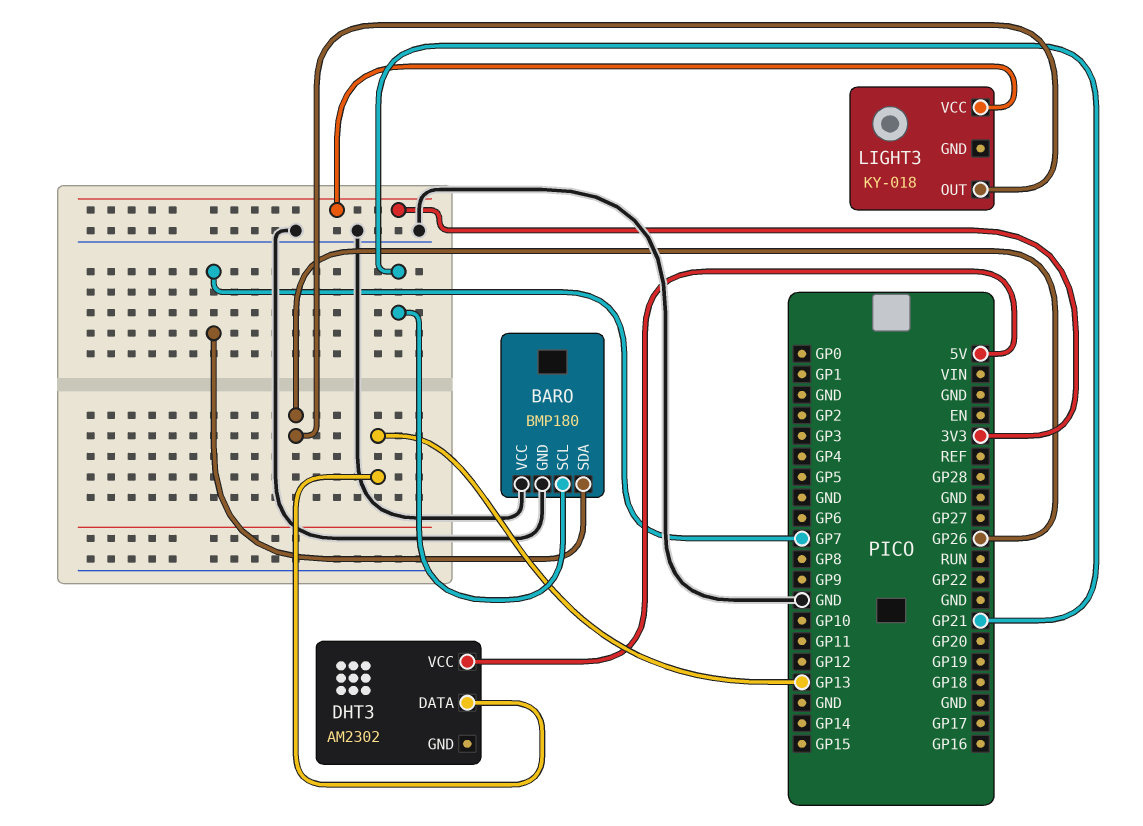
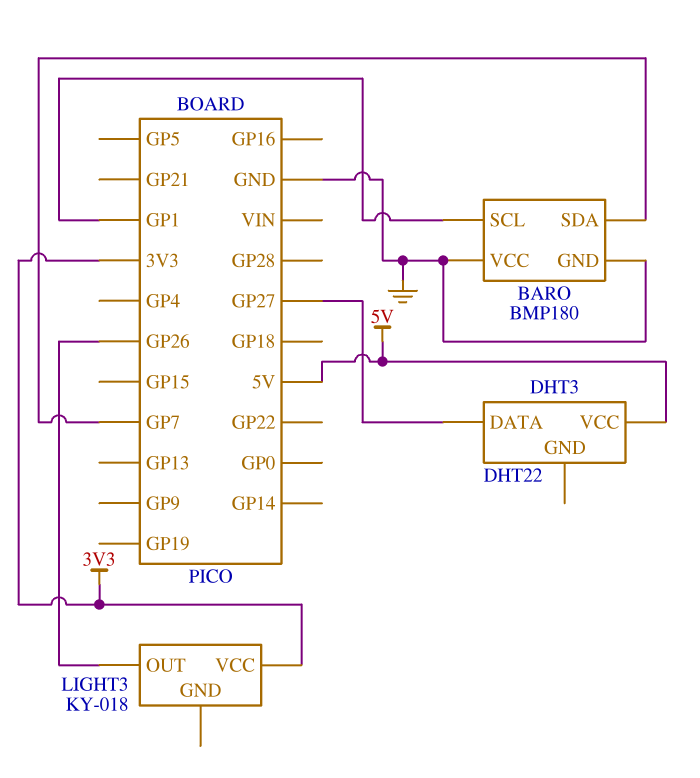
BARO pin SCL: GP21 -> GP1
DHT3: AM2302 -> DHT22
DHT3 pin DATA: GP13 -> GP27

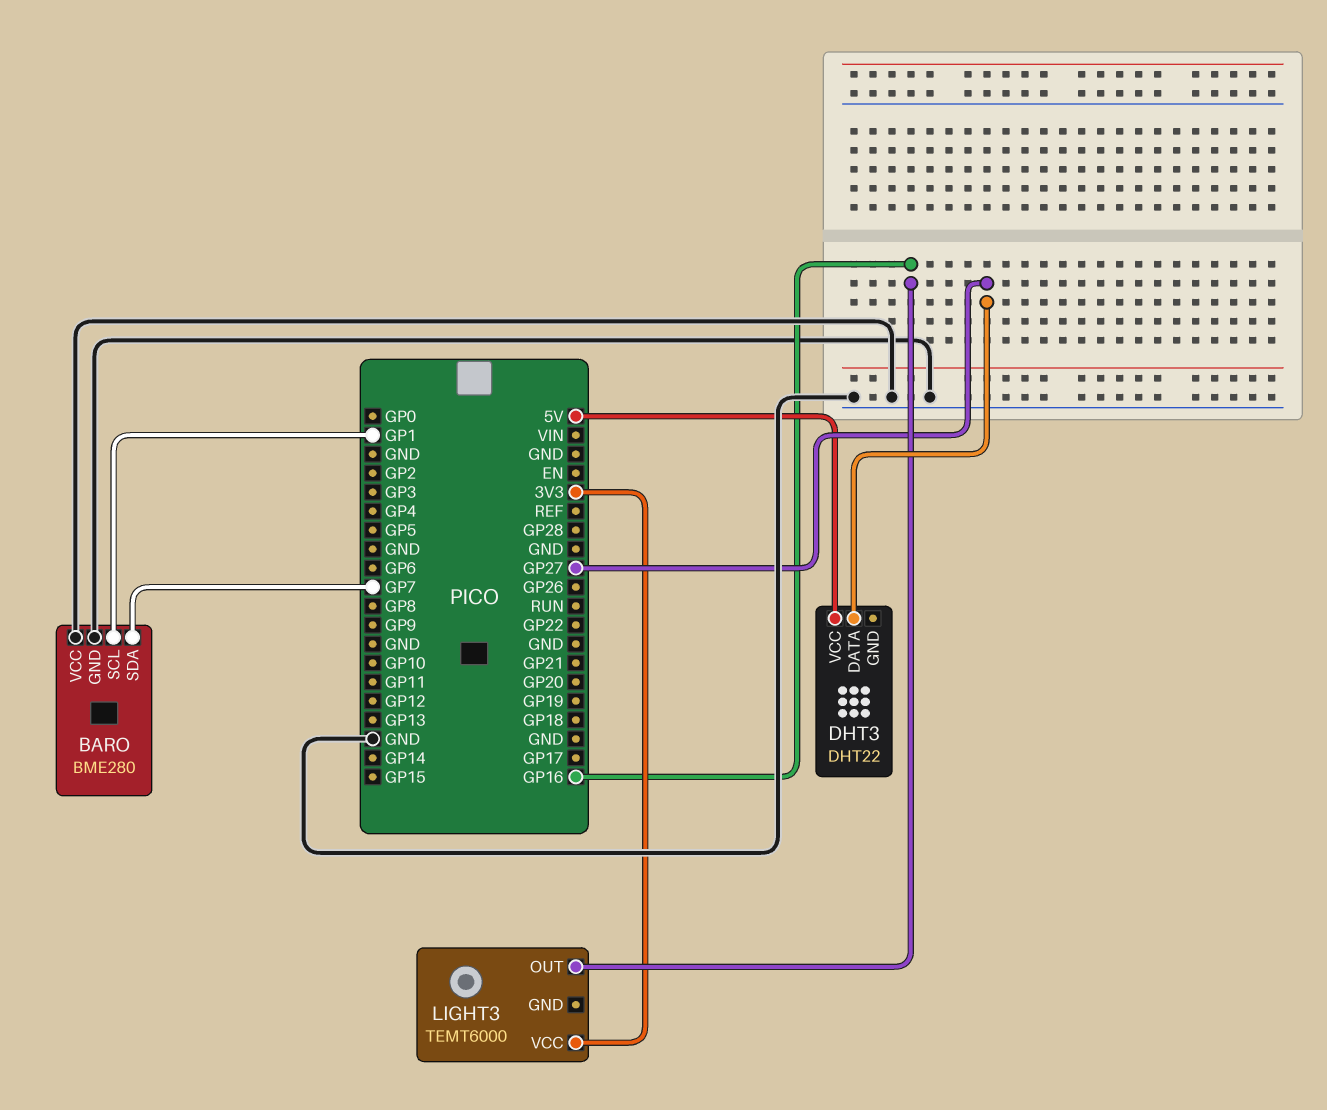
BARO: BMP180 -> BME280
LIGHT3: KY-018 -> TEMT6000
LIGHT3 pin OUT: GP26 -> GP16

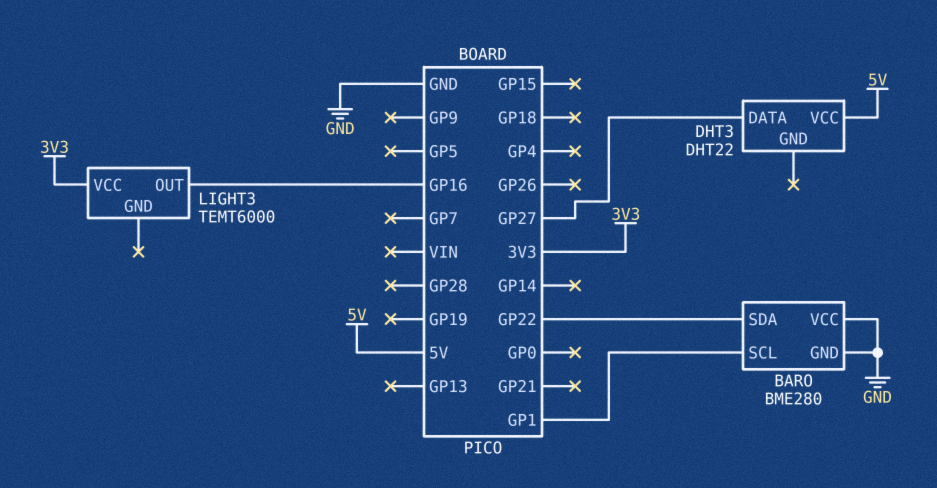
BARO pin SDA: GP7 -> GP22

